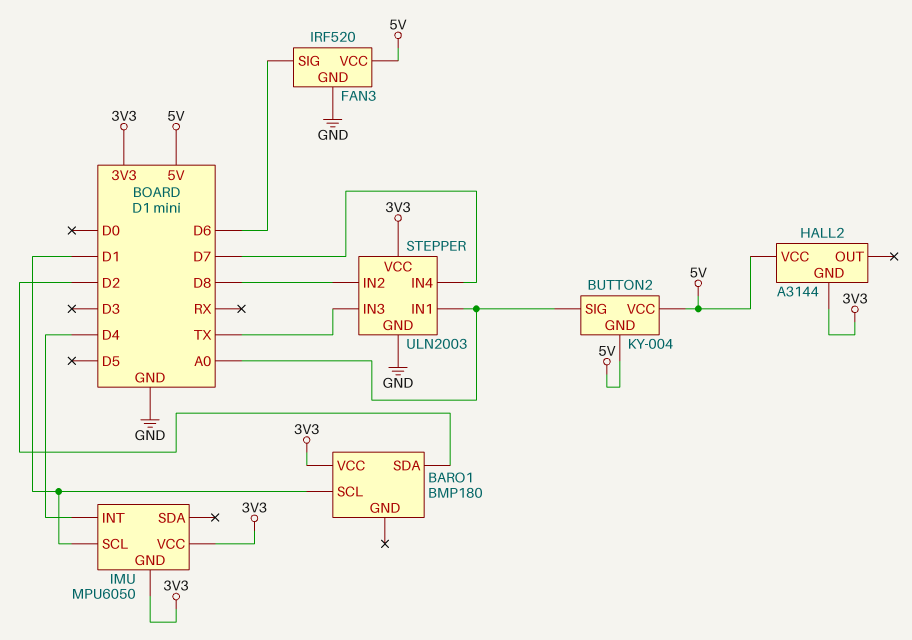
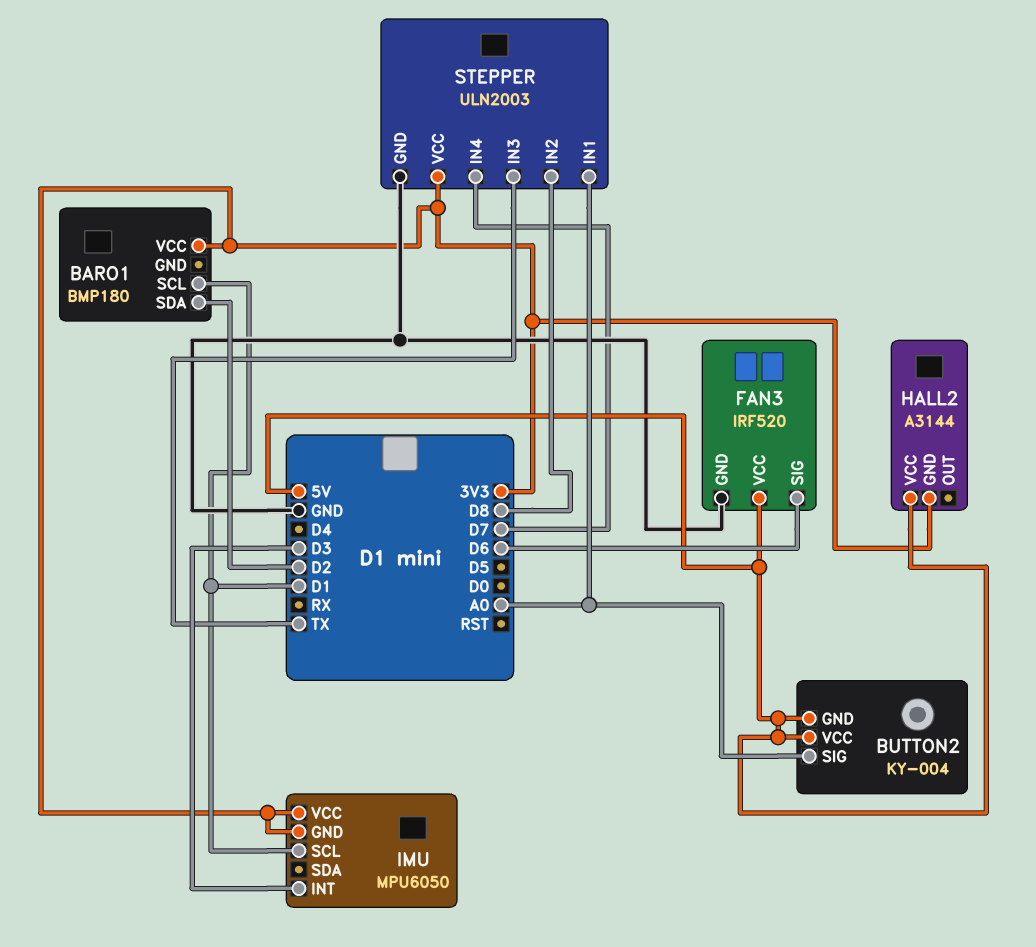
IMU pin INT: D4 -> D3

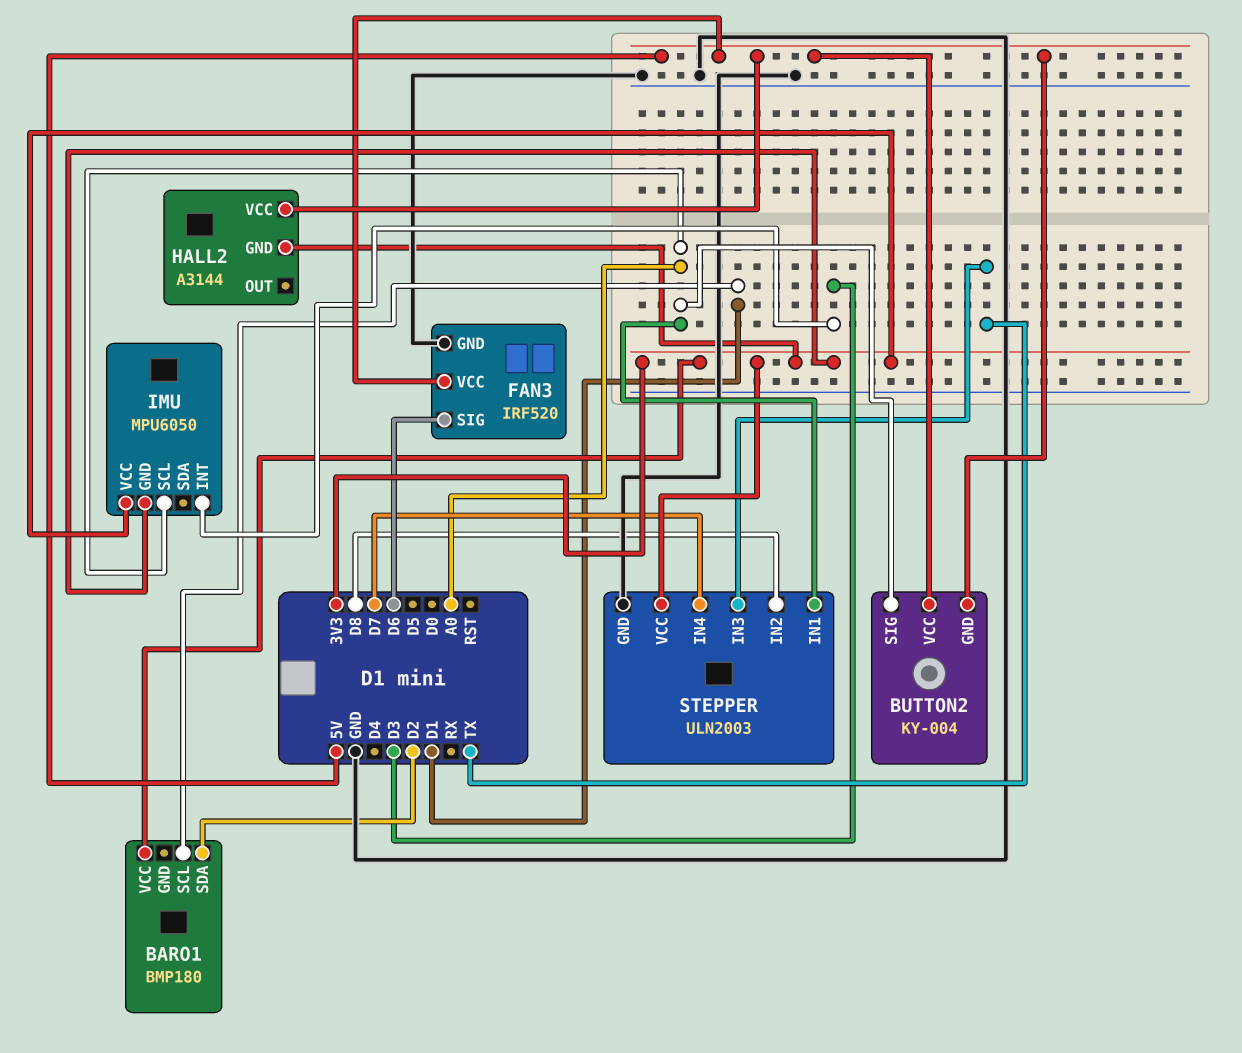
IMU pin SCL: D1 -> A0

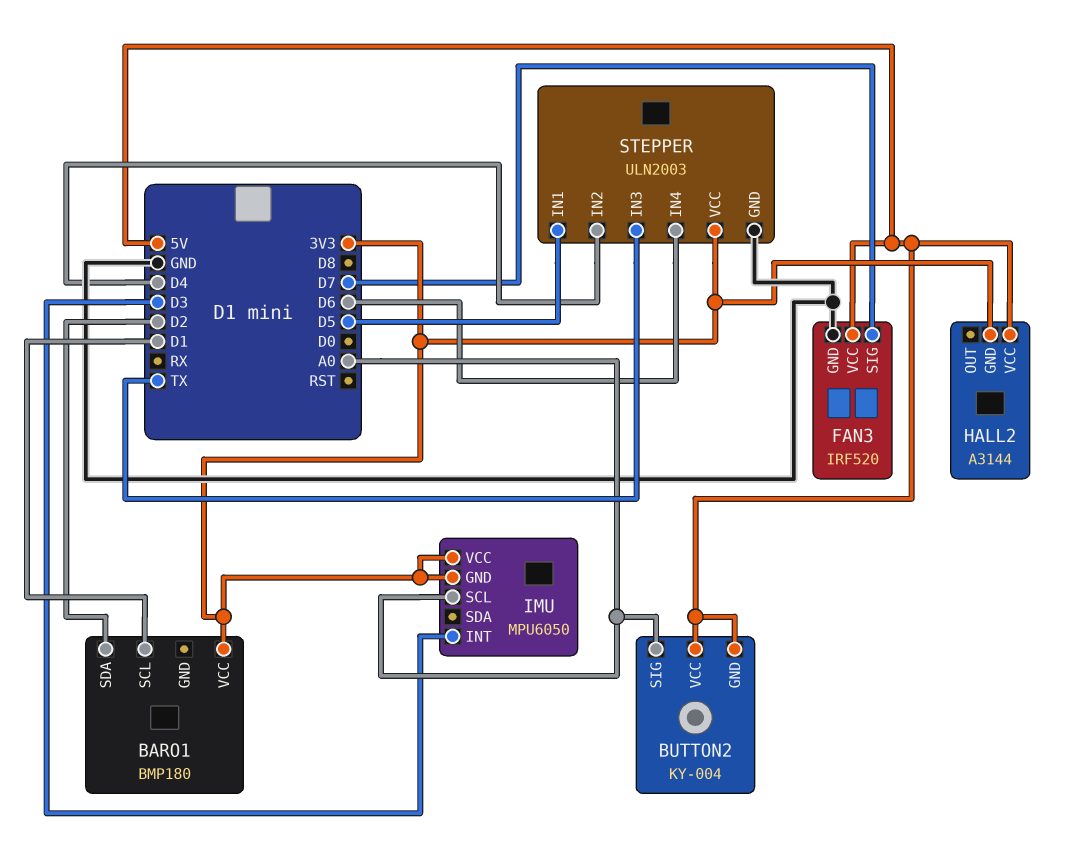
FAN3 pin SIG: D6 -> D7
STEPPER pin IN1: A0 -> D5
STEPPER pin IN2: D8 -> D4
STEPPER pin IN4: D7 -> D6

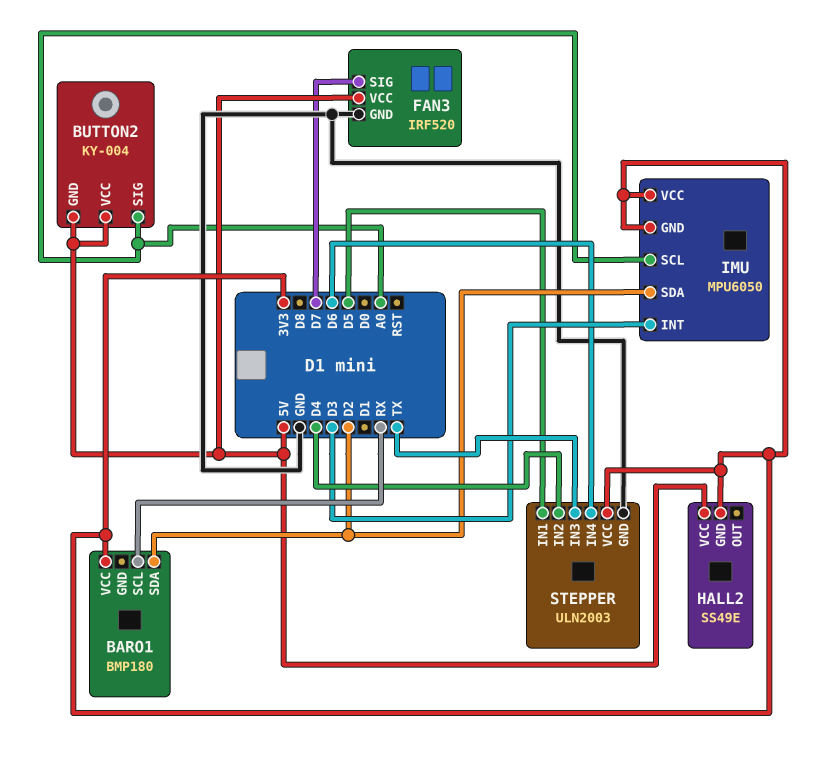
BARO1 pin SCL: D1 -> RX
HALL2: A3144 -> SS49E
IMU pin SDA: none -> D2

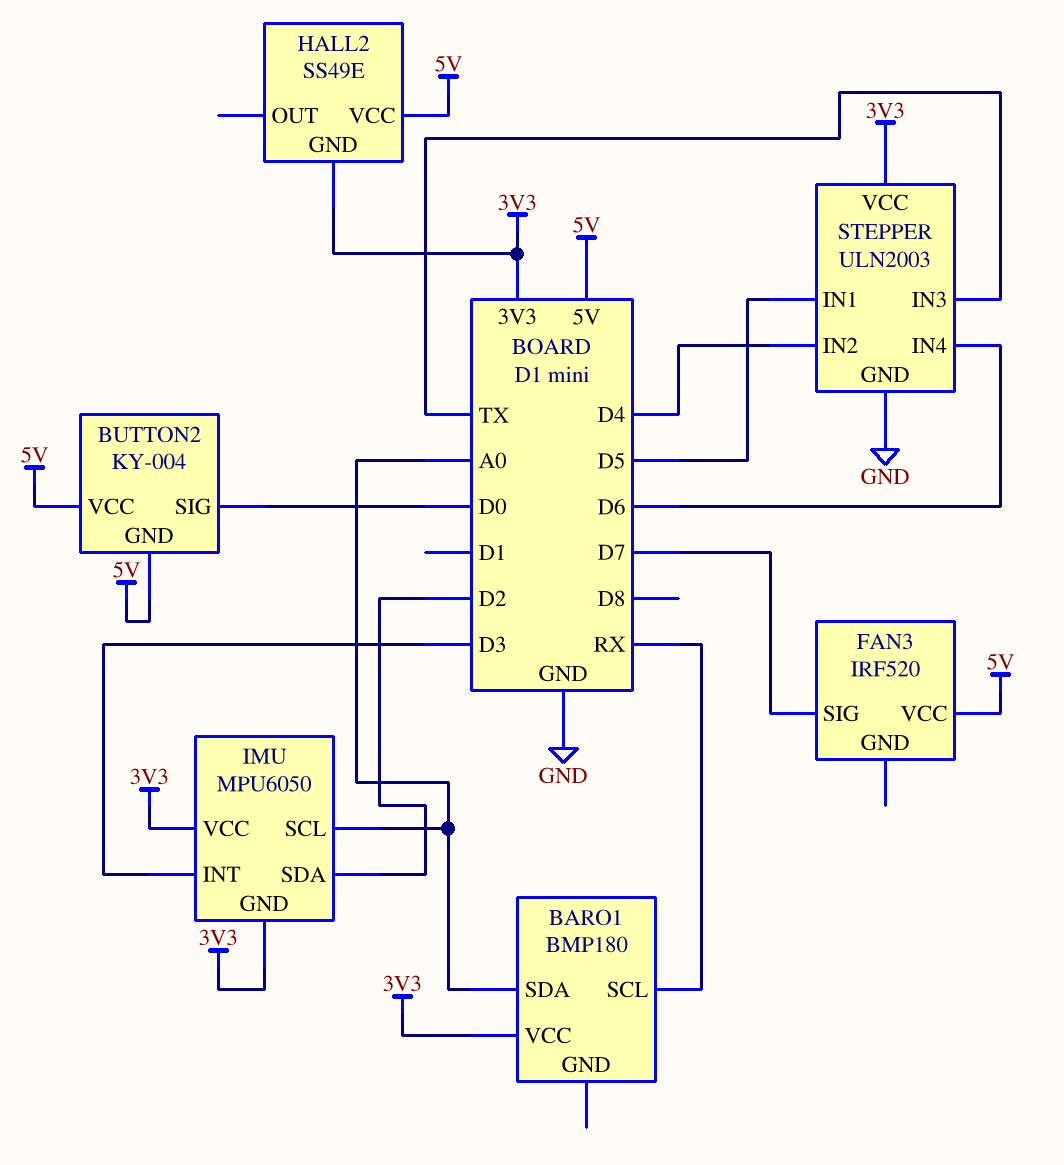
BARO1 pin SDA: D2 -> A0
BUTTON2 pin SIG: A0 -> D0
FAN3 pin GND: GND -> none

